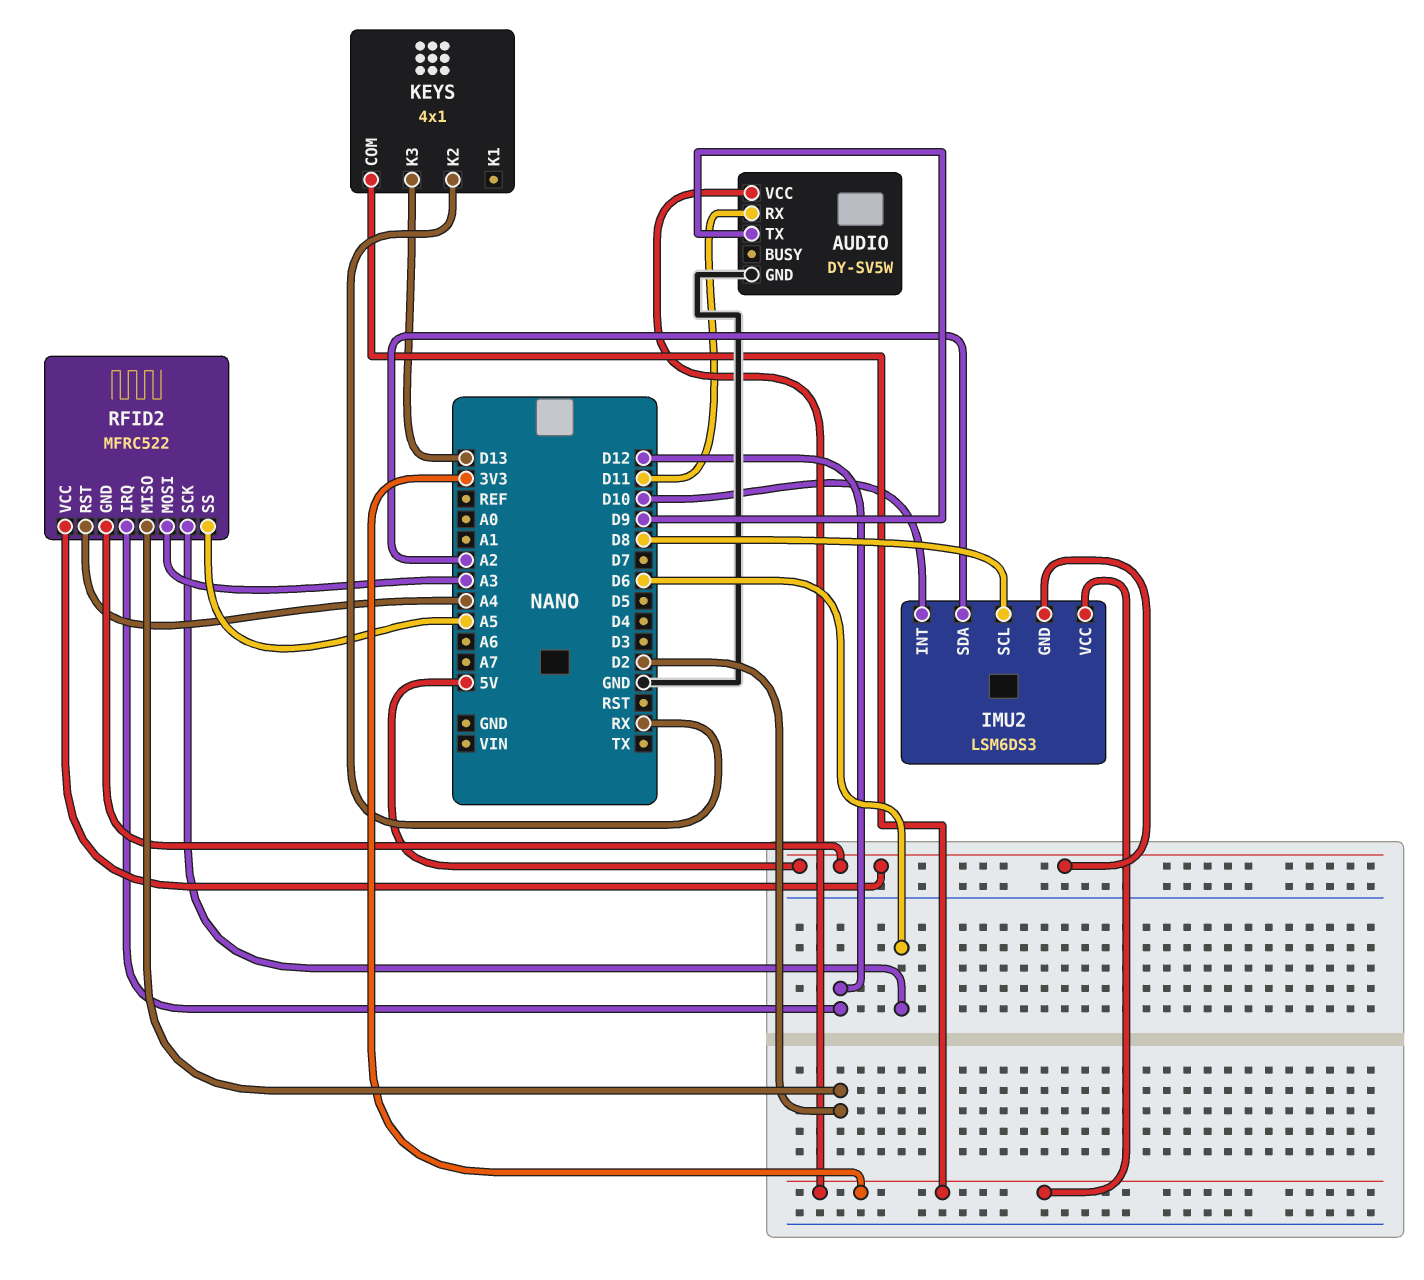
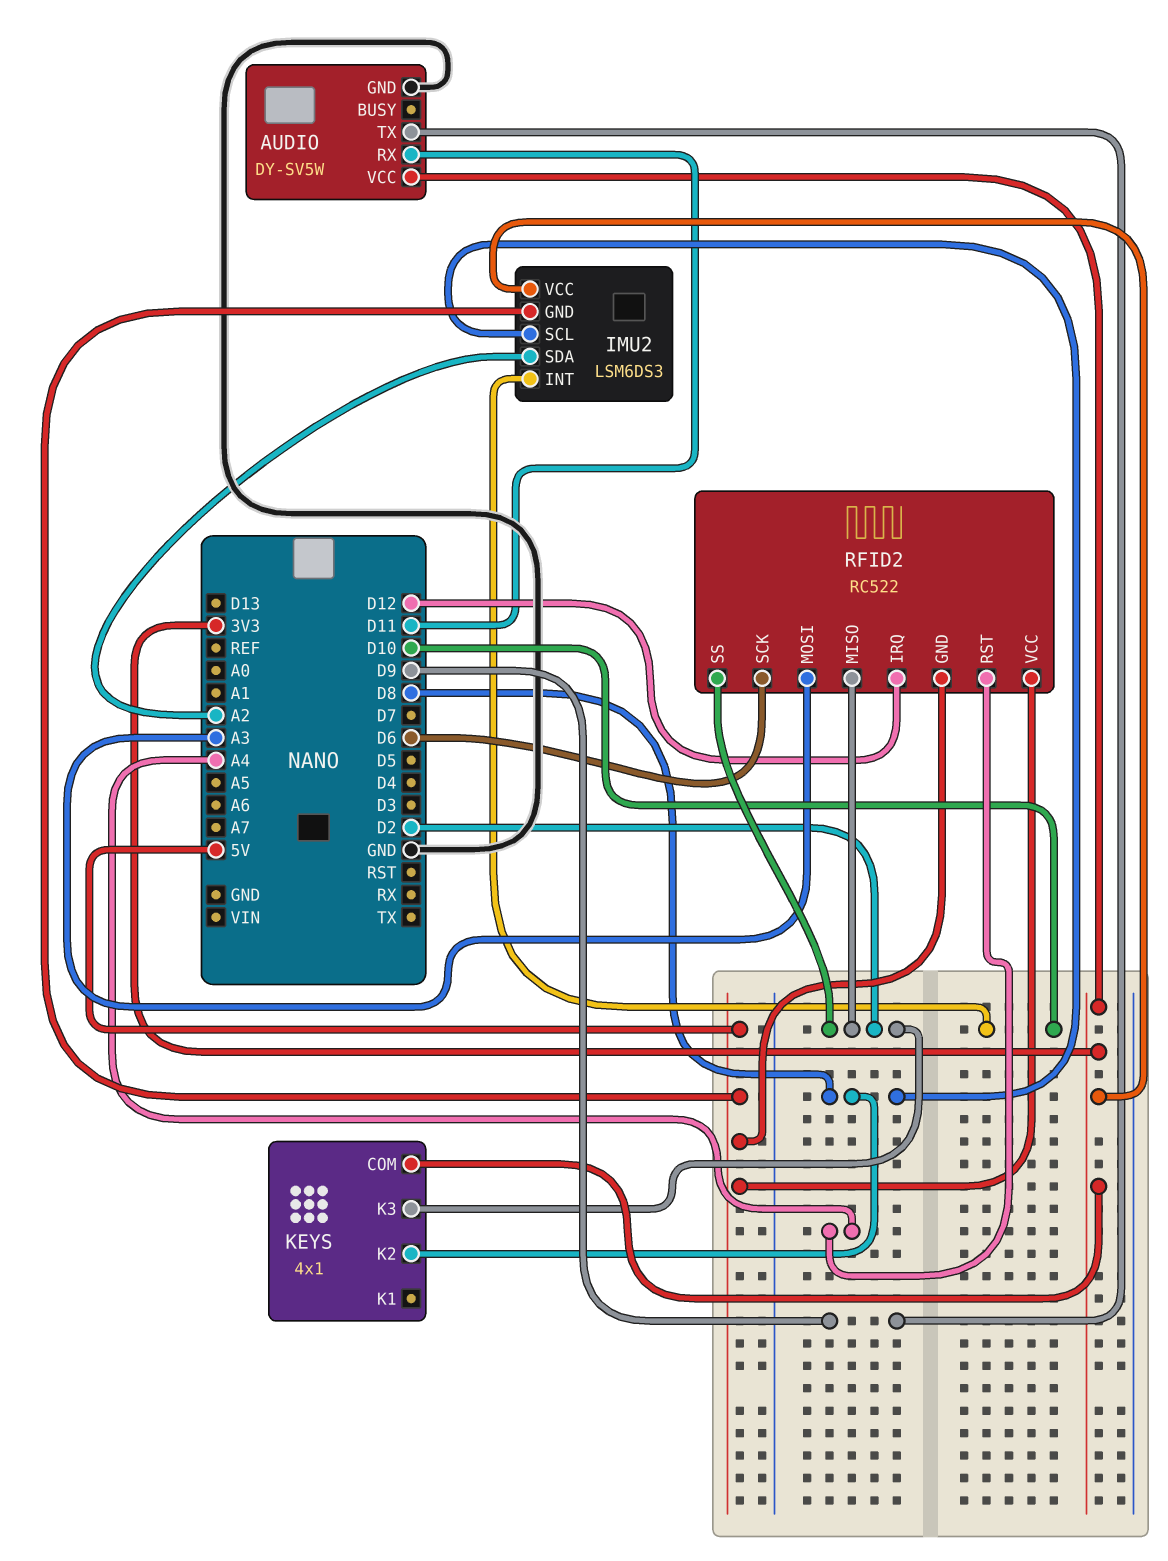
KEYS pin K2: RX -> D8
KEYS pin K3: D13 -> D2
RFID2: MFRC522 -> RC522
RFID2 pin SS: A5 -> D2

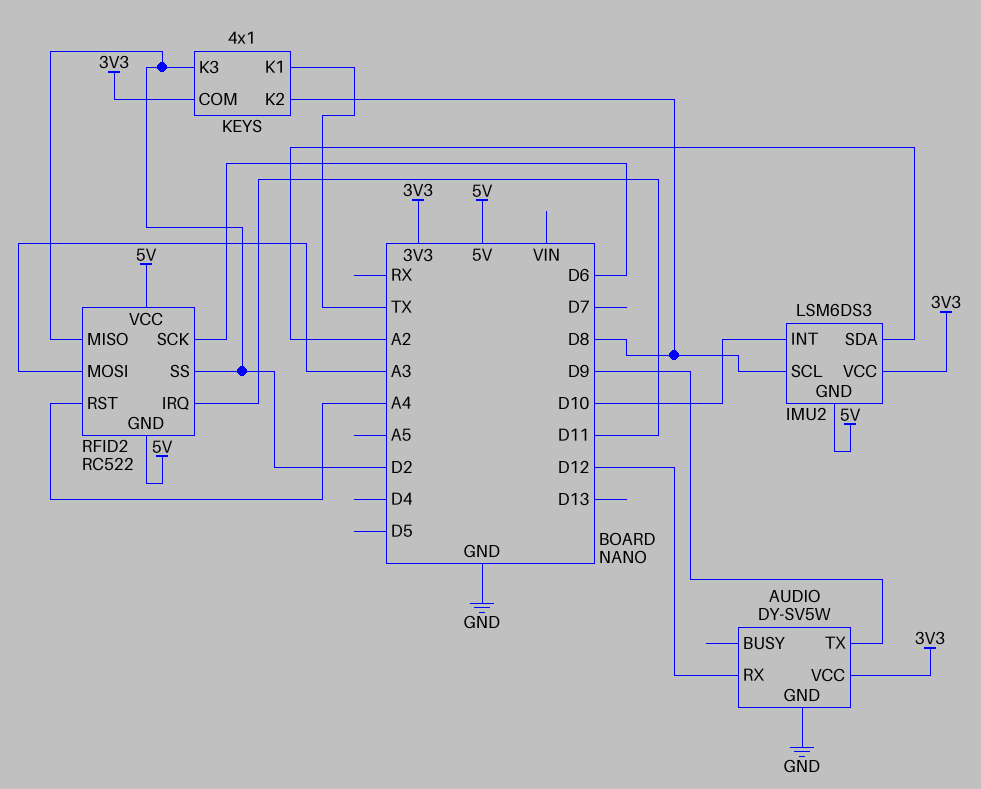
AUDIO pin RX: D11 -> D12
KEYS pin K1: none -> TX
RFID2 pin IRQ: D12 -> D11

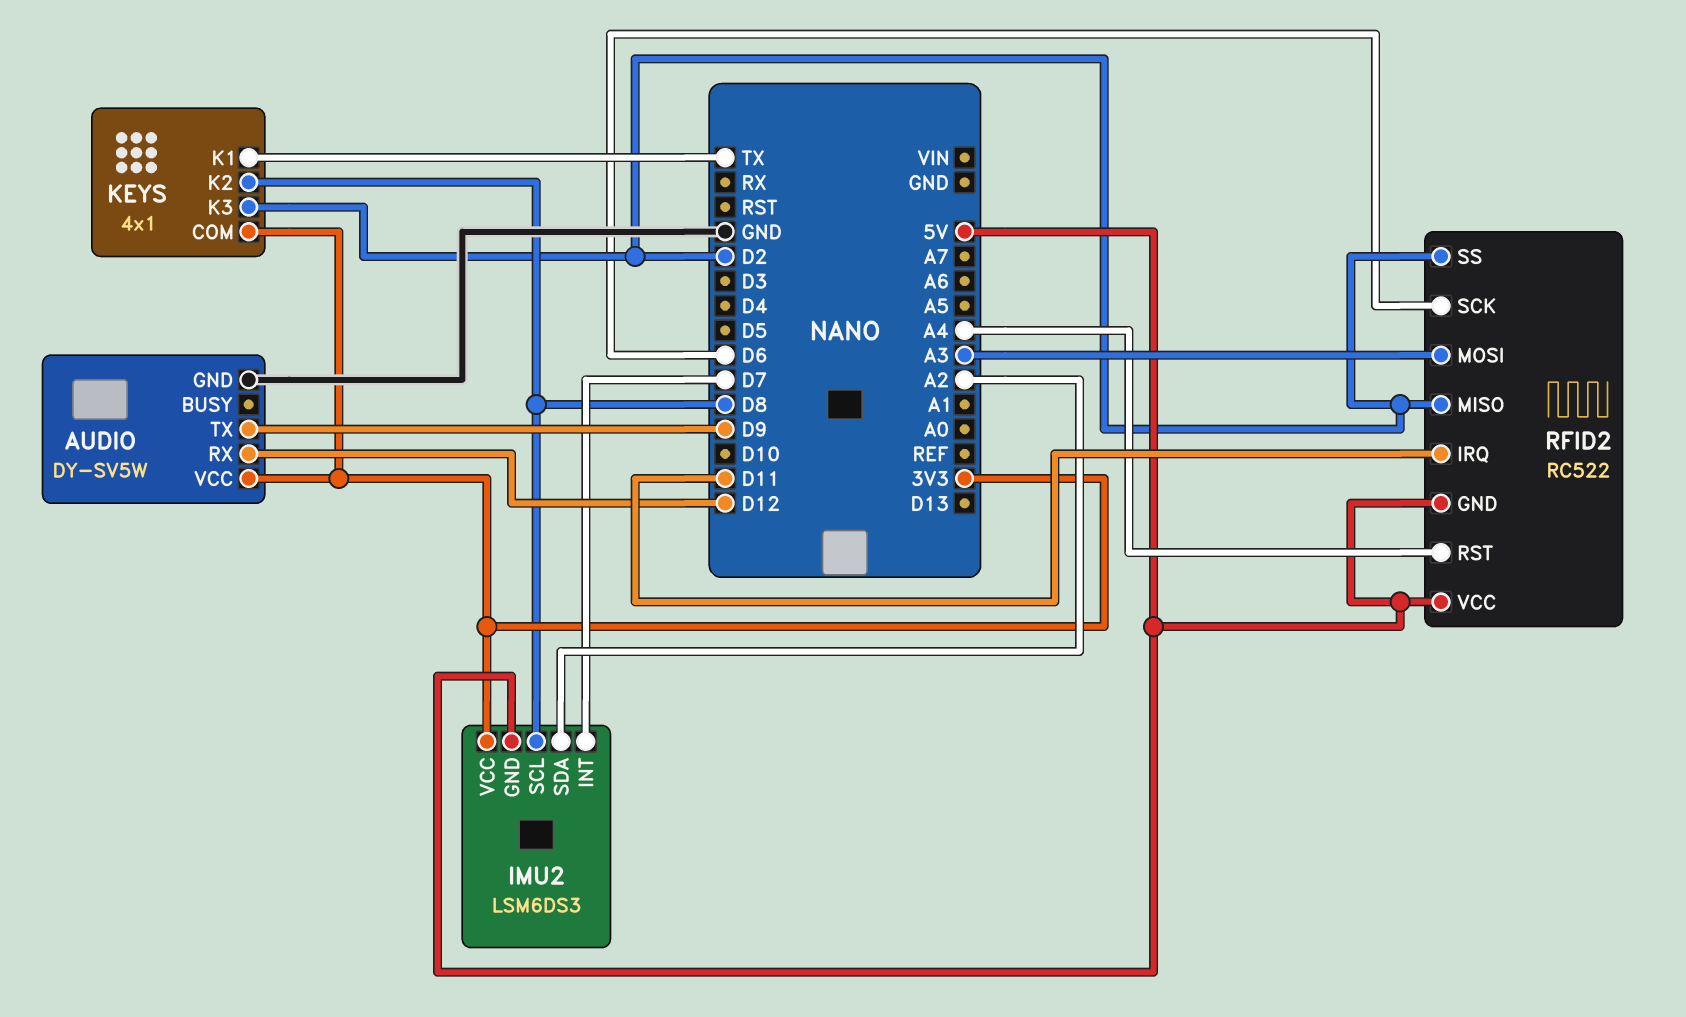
IMU2 pin INT: D10 -> D7

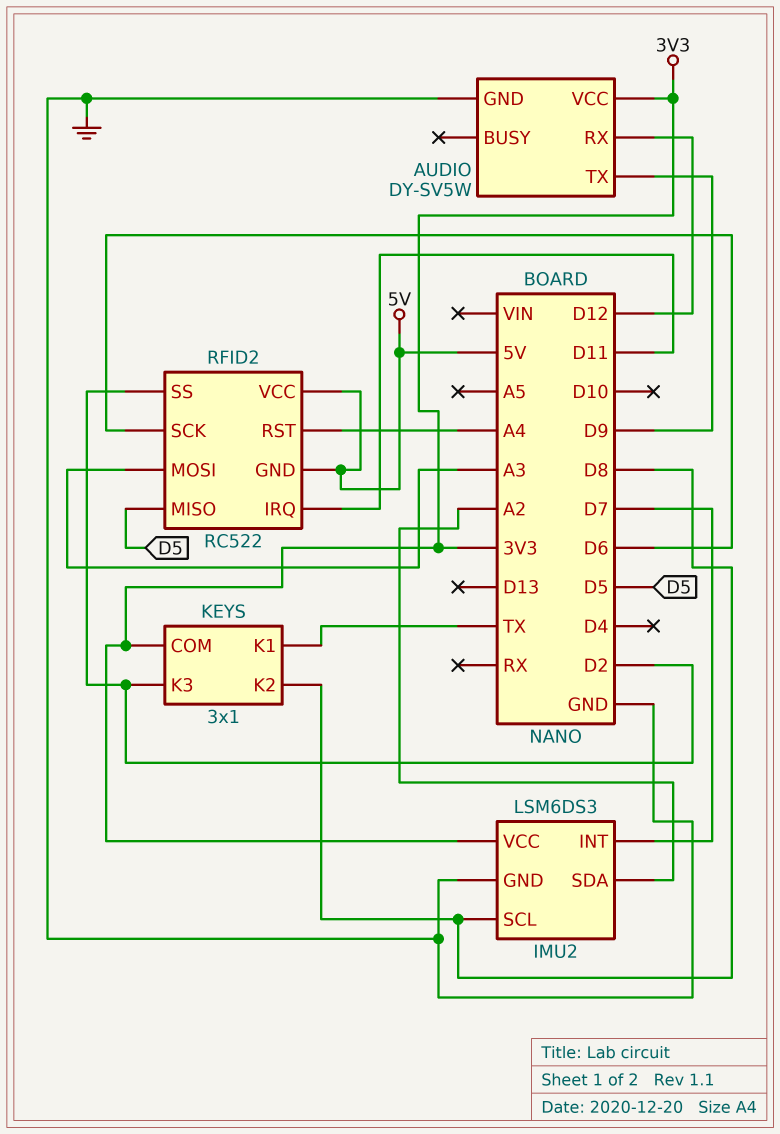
IMU2 pin GND: 5V -> GND
KEYS: 4x1 -> 3x1
RFID2 pin MISO: D2 -> D5

